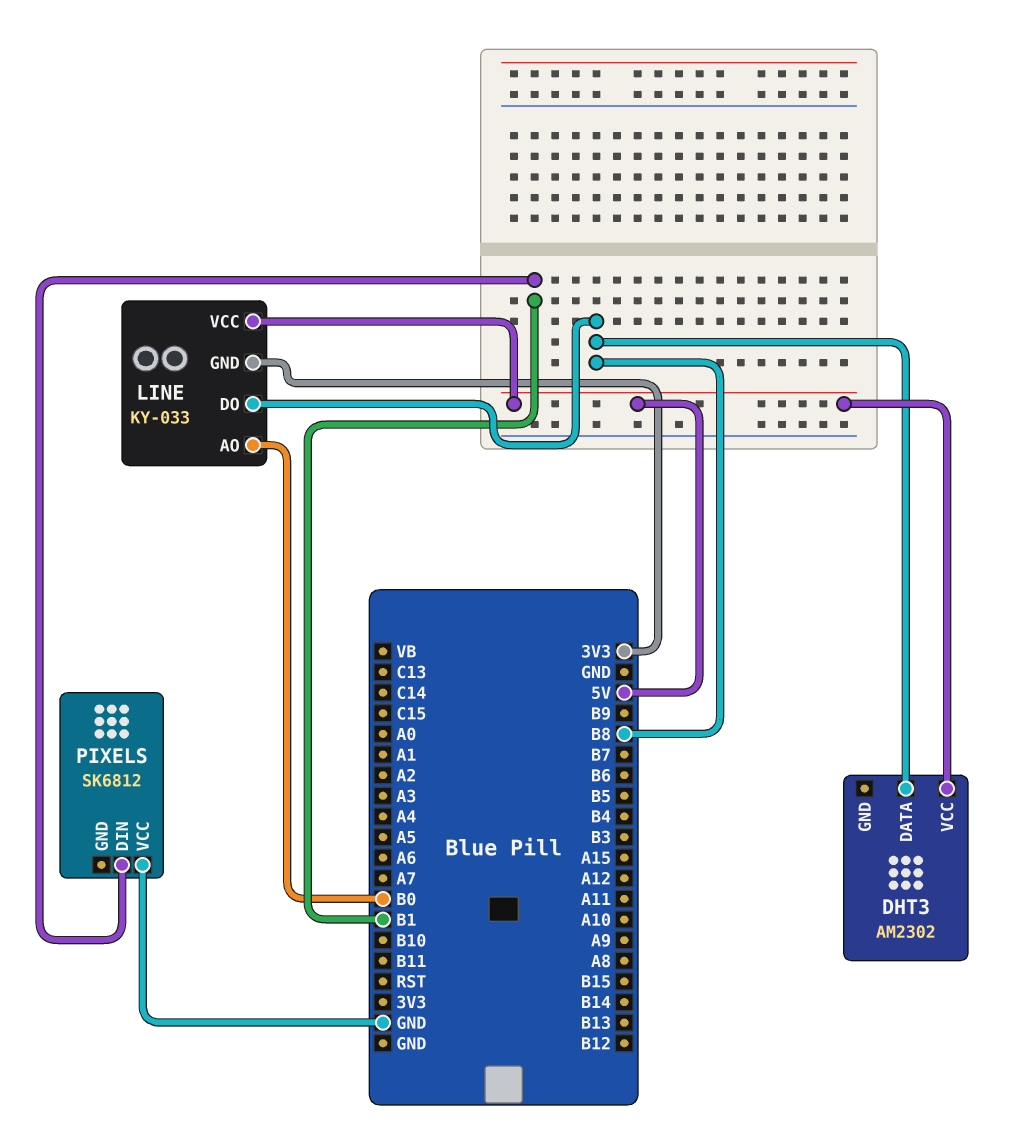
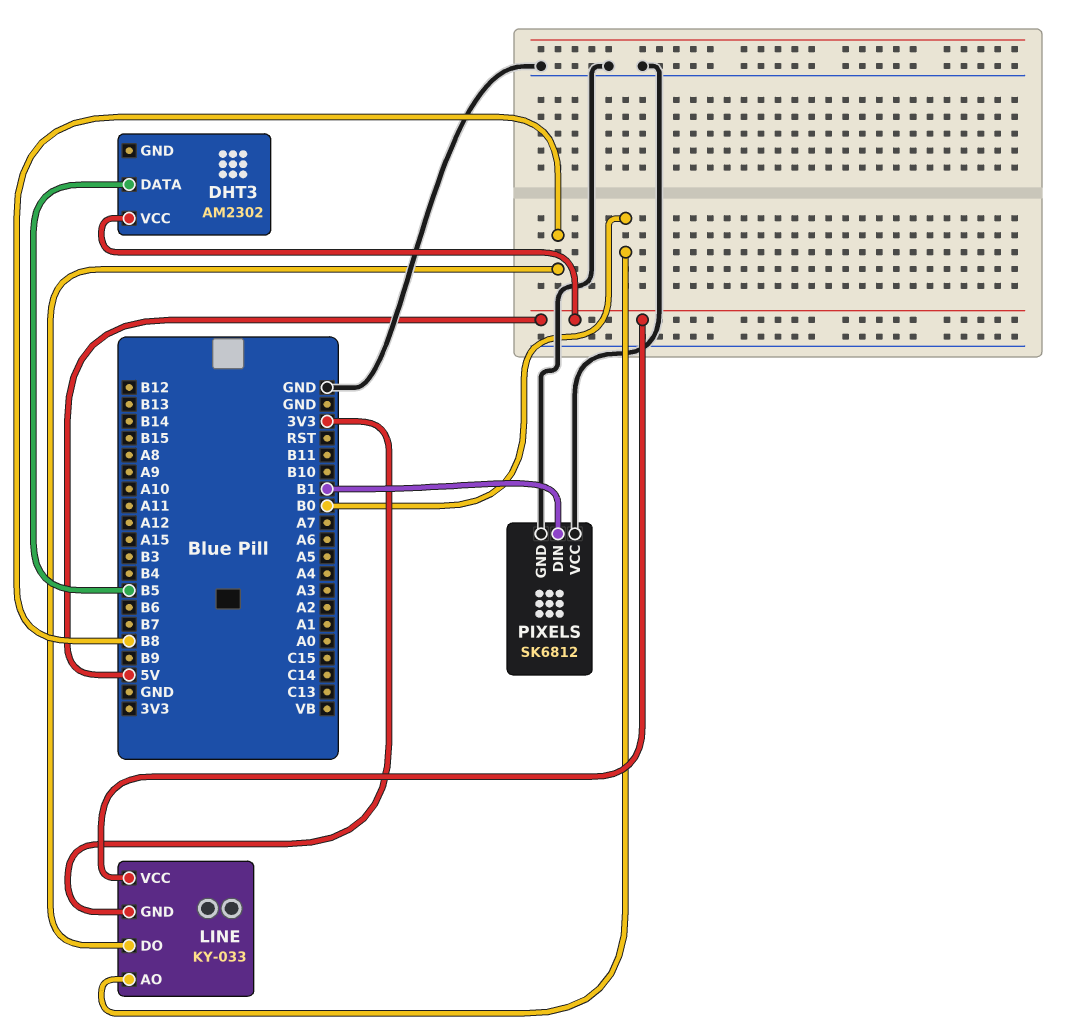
DHT3 pin DATA: B8 -> B5
PIXELS pin GND: none -> GND

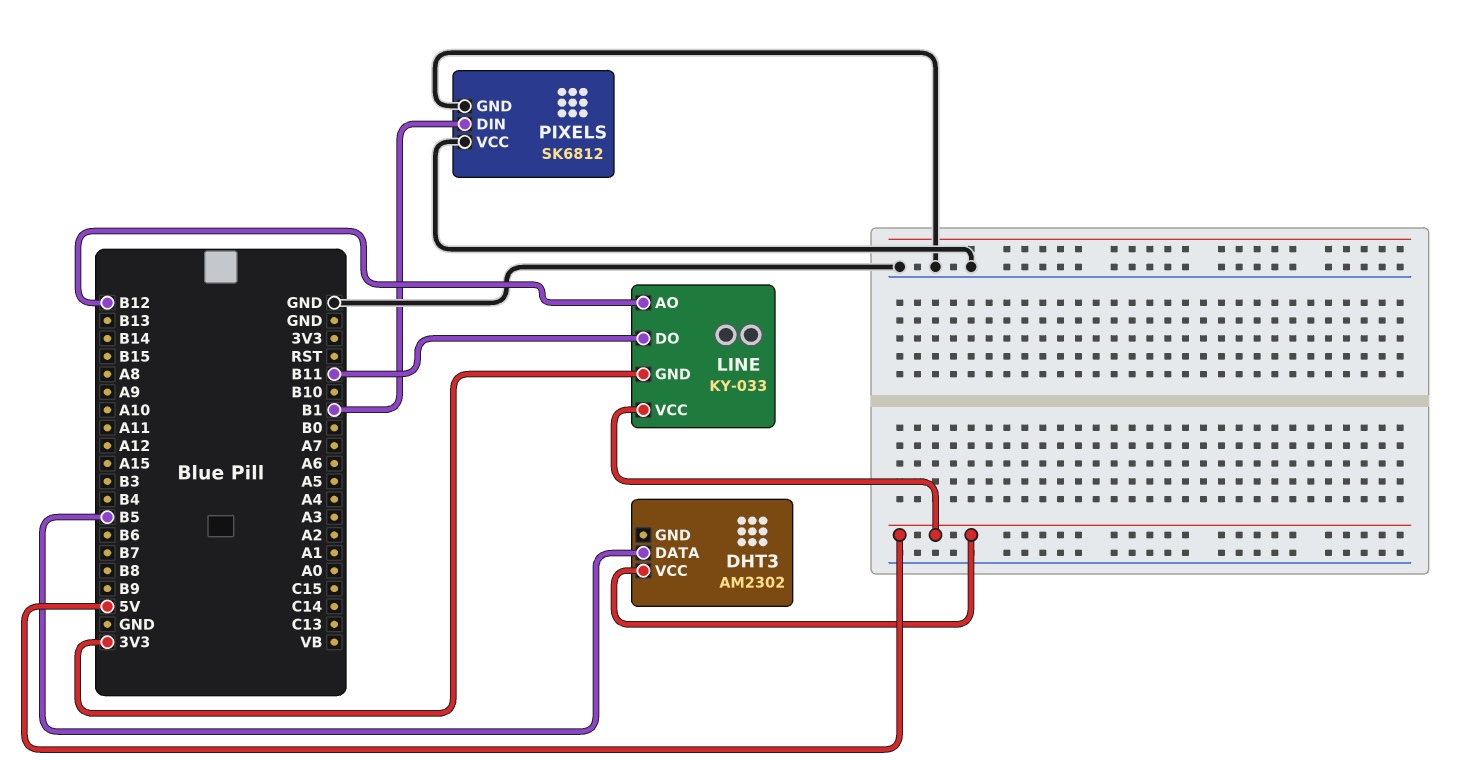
LINE pin AO: B0 -> B12
LINE pin DO: B8 -> B11

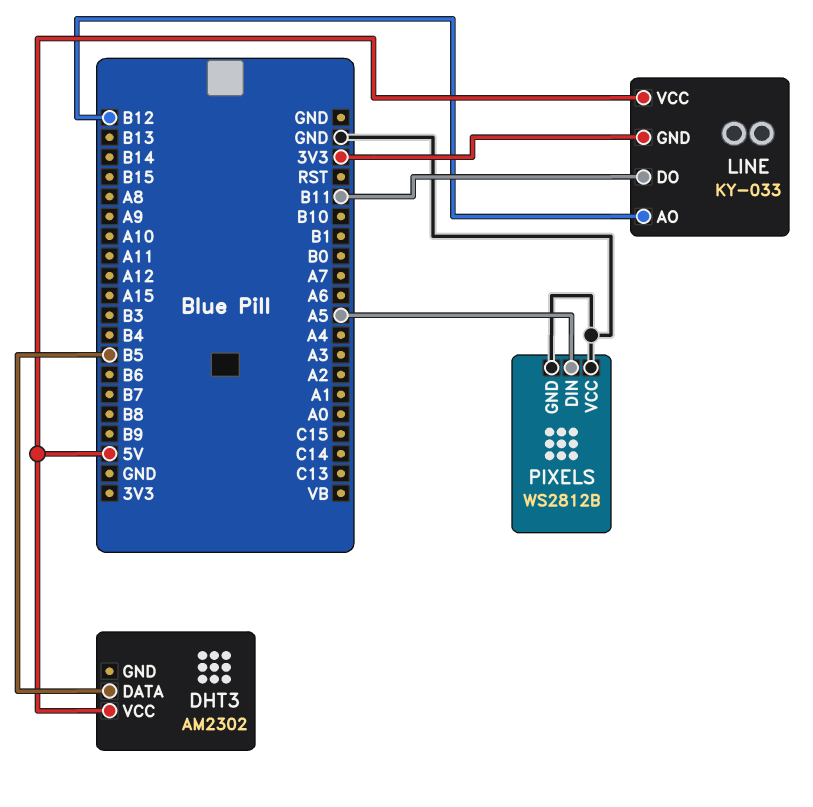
PIXELS: SK6812 -> WS2812B
PIXELS pin DIN: B1 -> A5

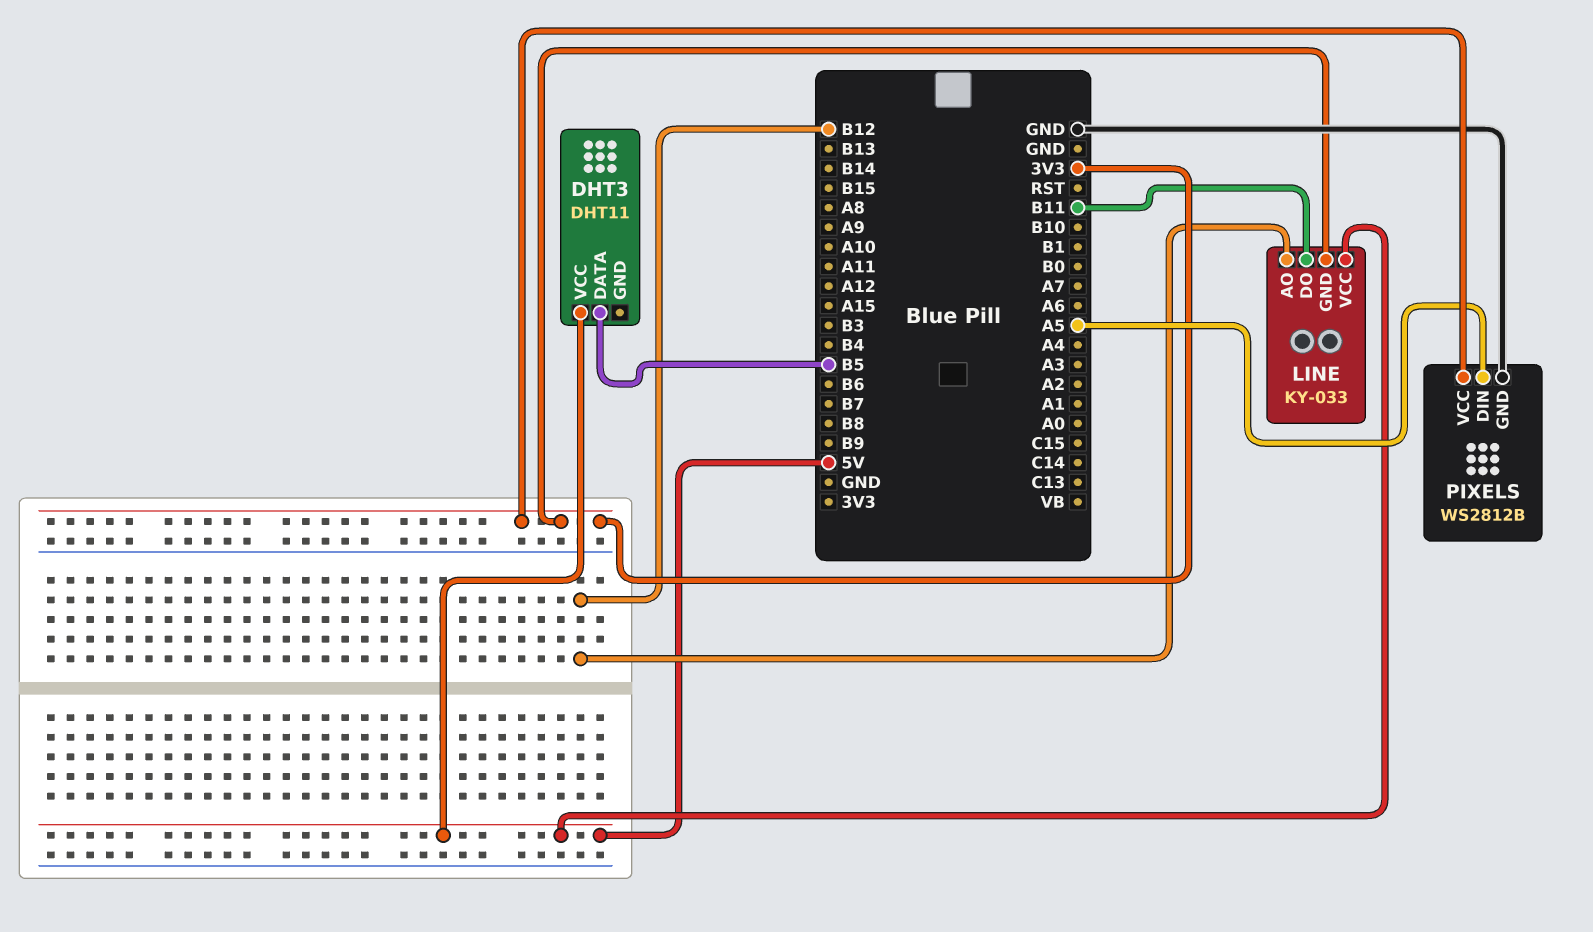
DHT3: AM2302 -> DHT11
PIXELS pin VCC: GND -> 3V3

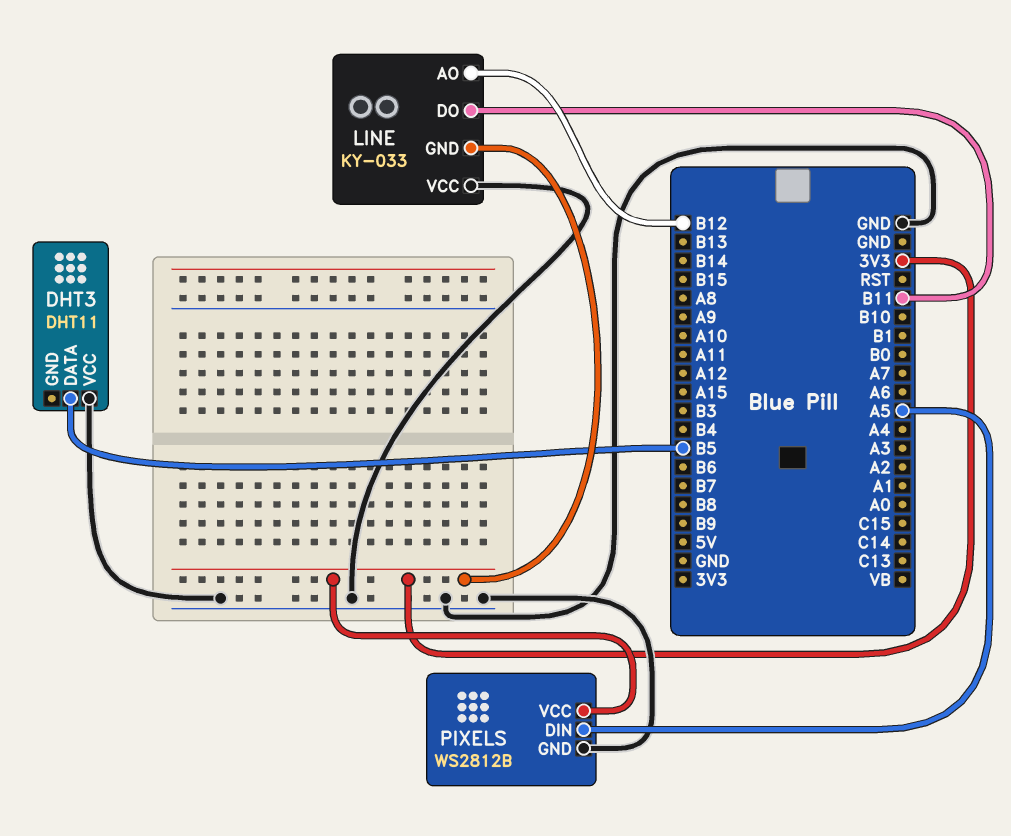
DHT3 pin VCC: 5V -> GND
LINE pin VCC: 5V -> GND

